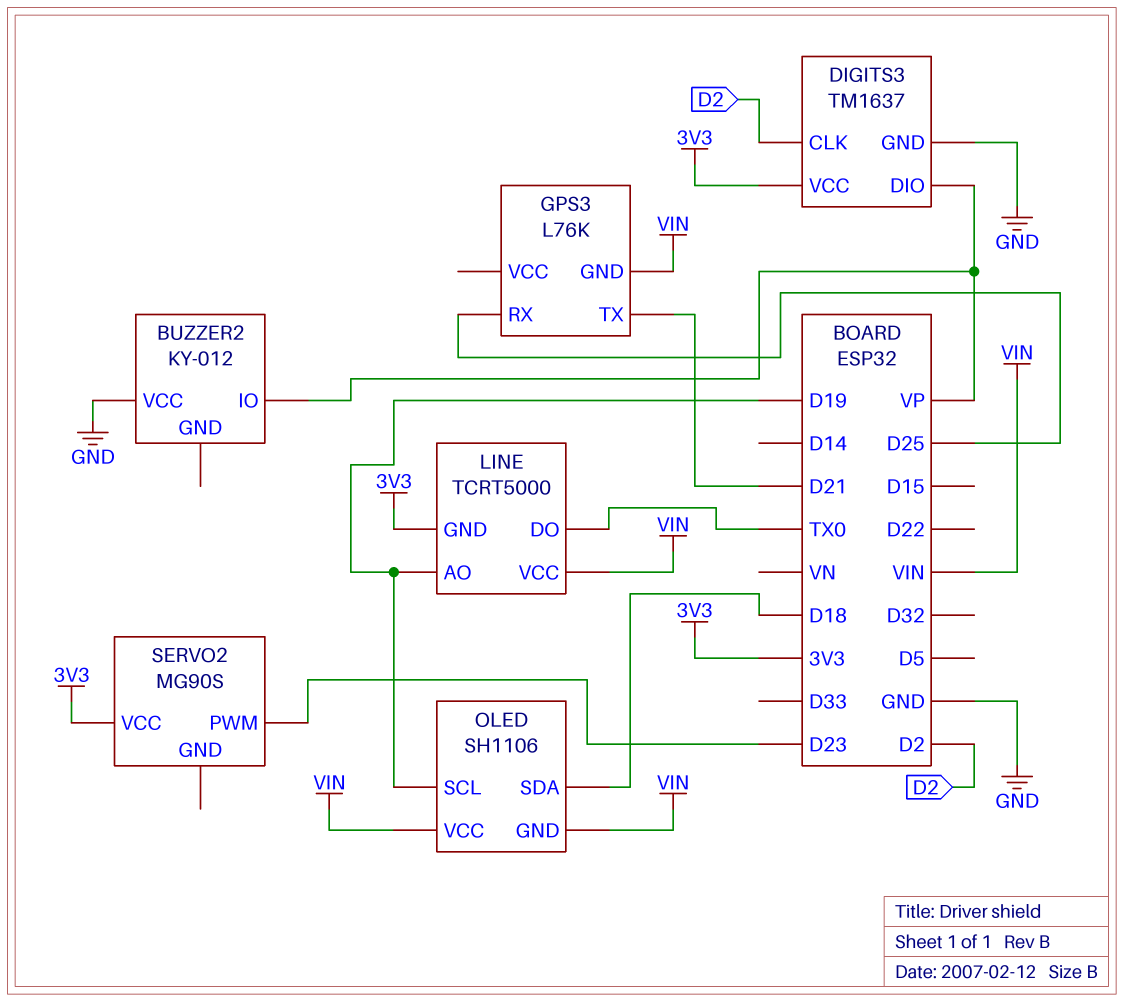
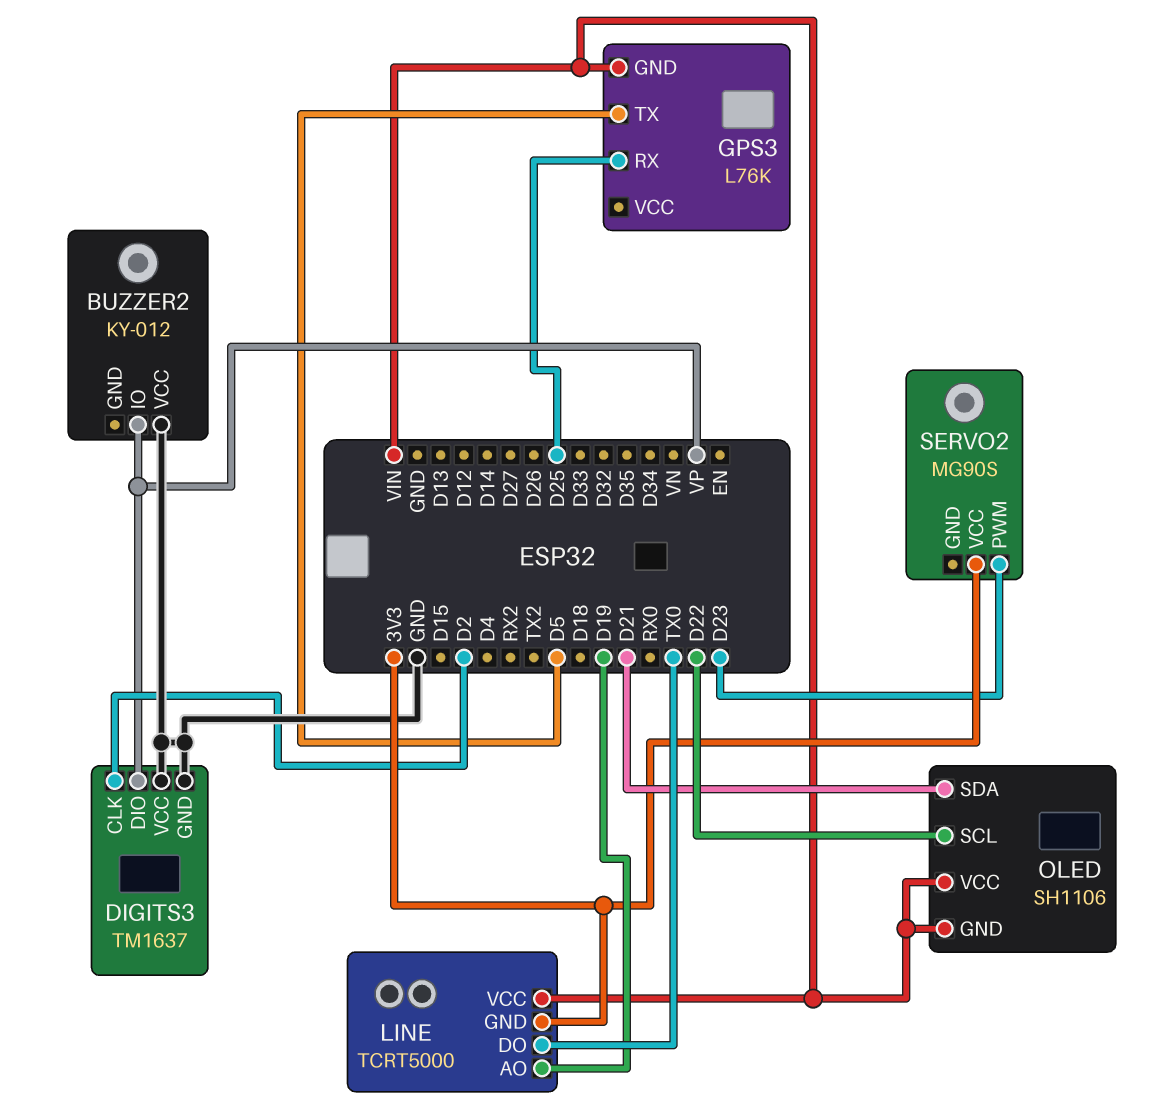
DIGITS3 pin VCC: 3V3 -> GND
GPS3 pin TX: D21 -> D5
OLED pin SCL: D19 -> D22
OLED pin SDA: D18 -> D21

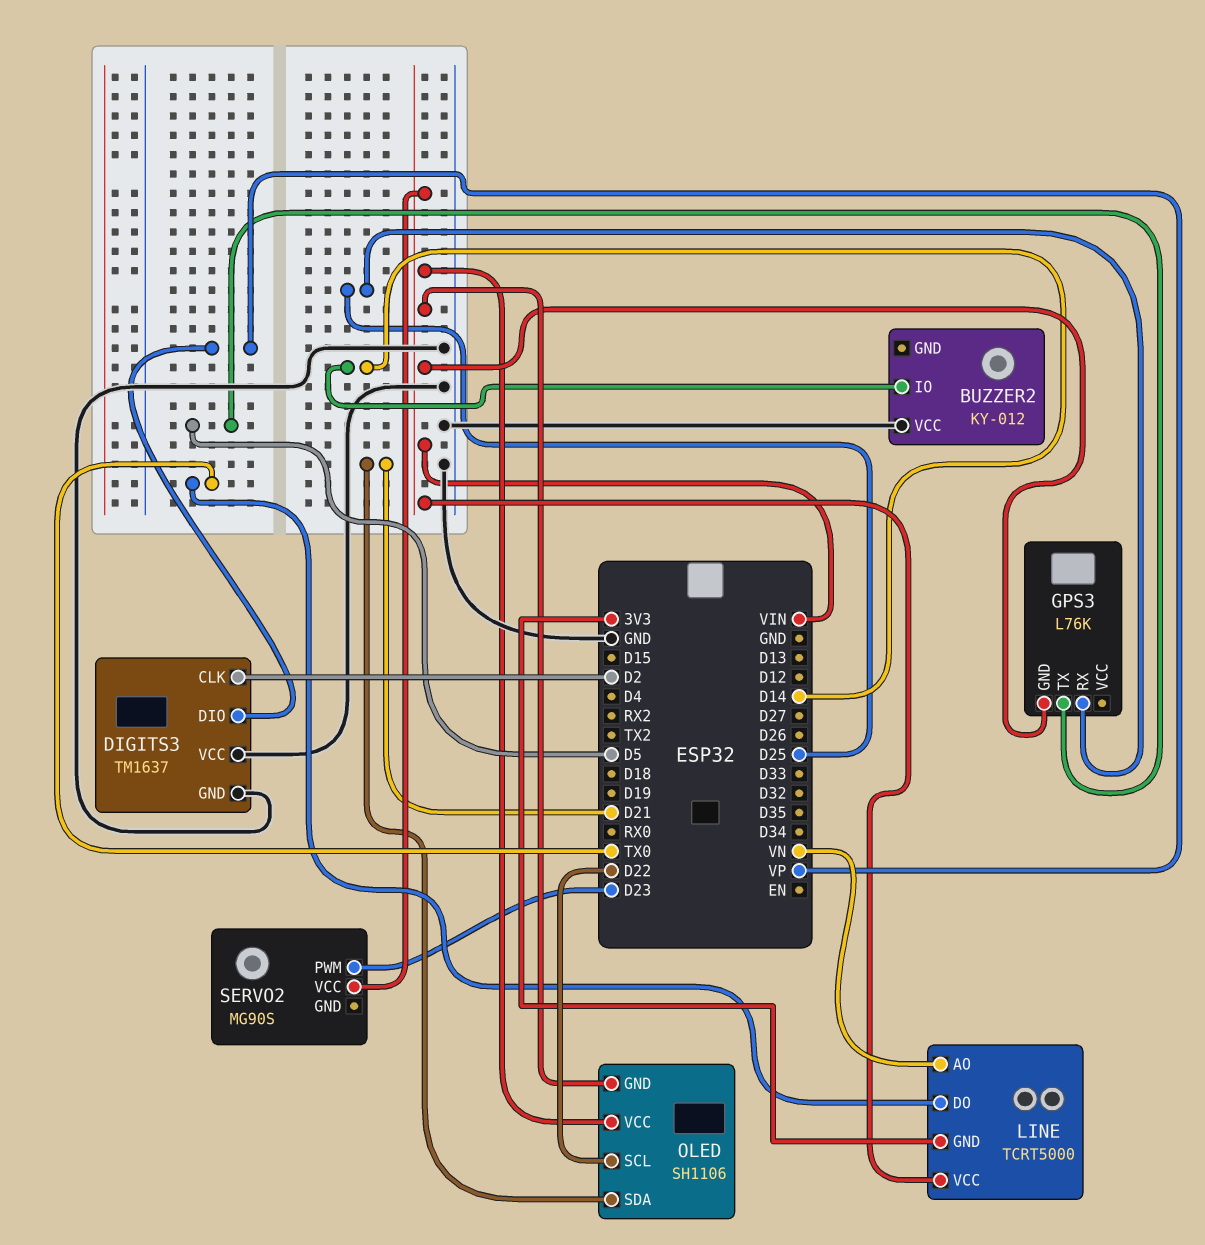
BUZZER2 pin IO: VP -> D14
LINE pin AO: D19 -> VN
SERVO2 pin VCC: 3V3 -> VIN

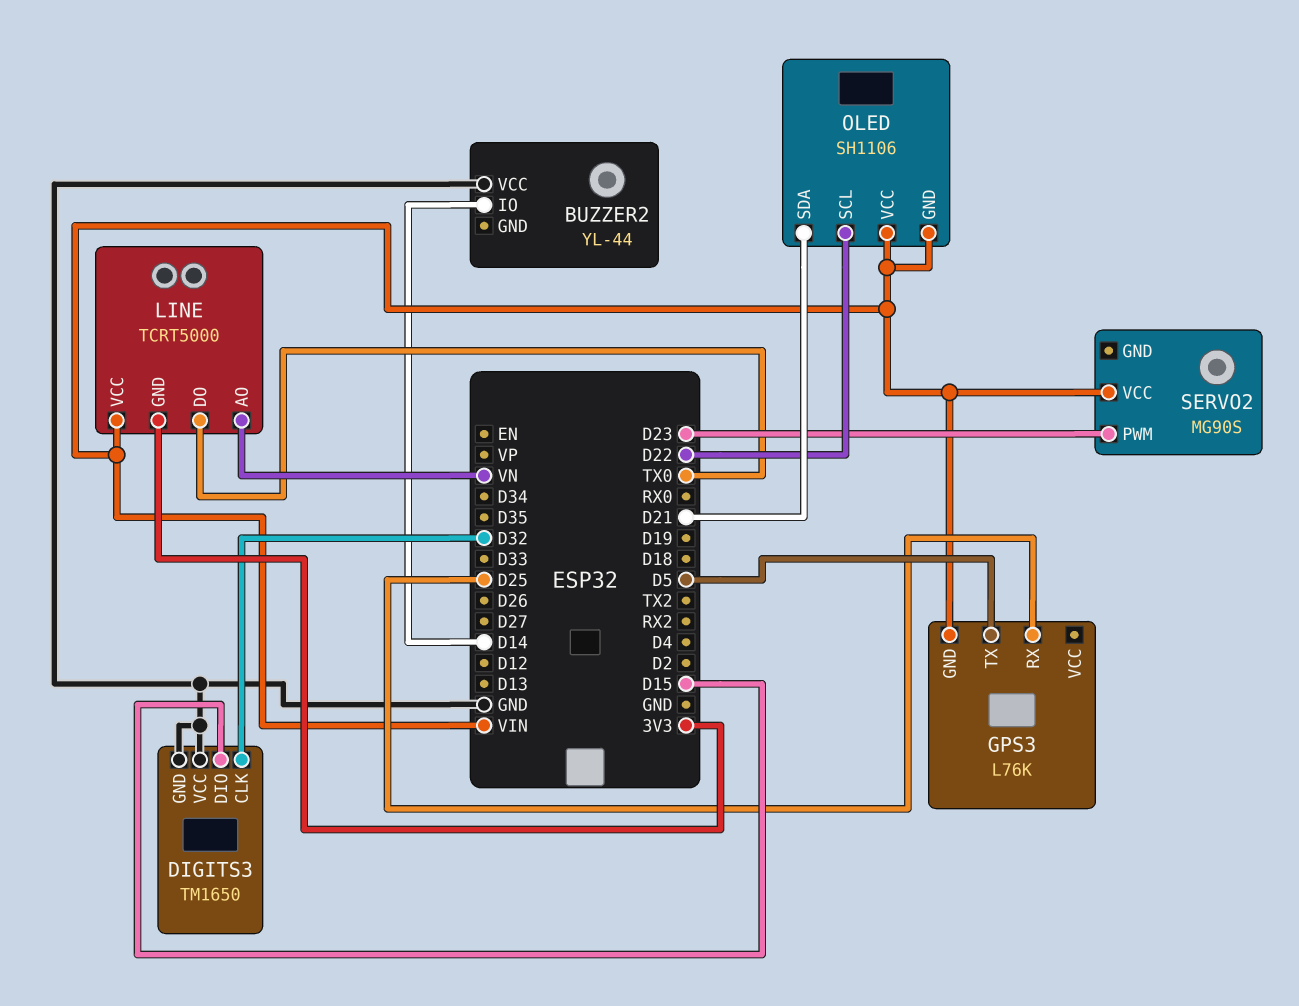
BUZZER2: KY-012 -> YL-44
DIGITS3: TM1637 -> TM1650
DIGITS3 pin CLK: D2 -> D32
DIGITS3 pin DIO: VP -> D15

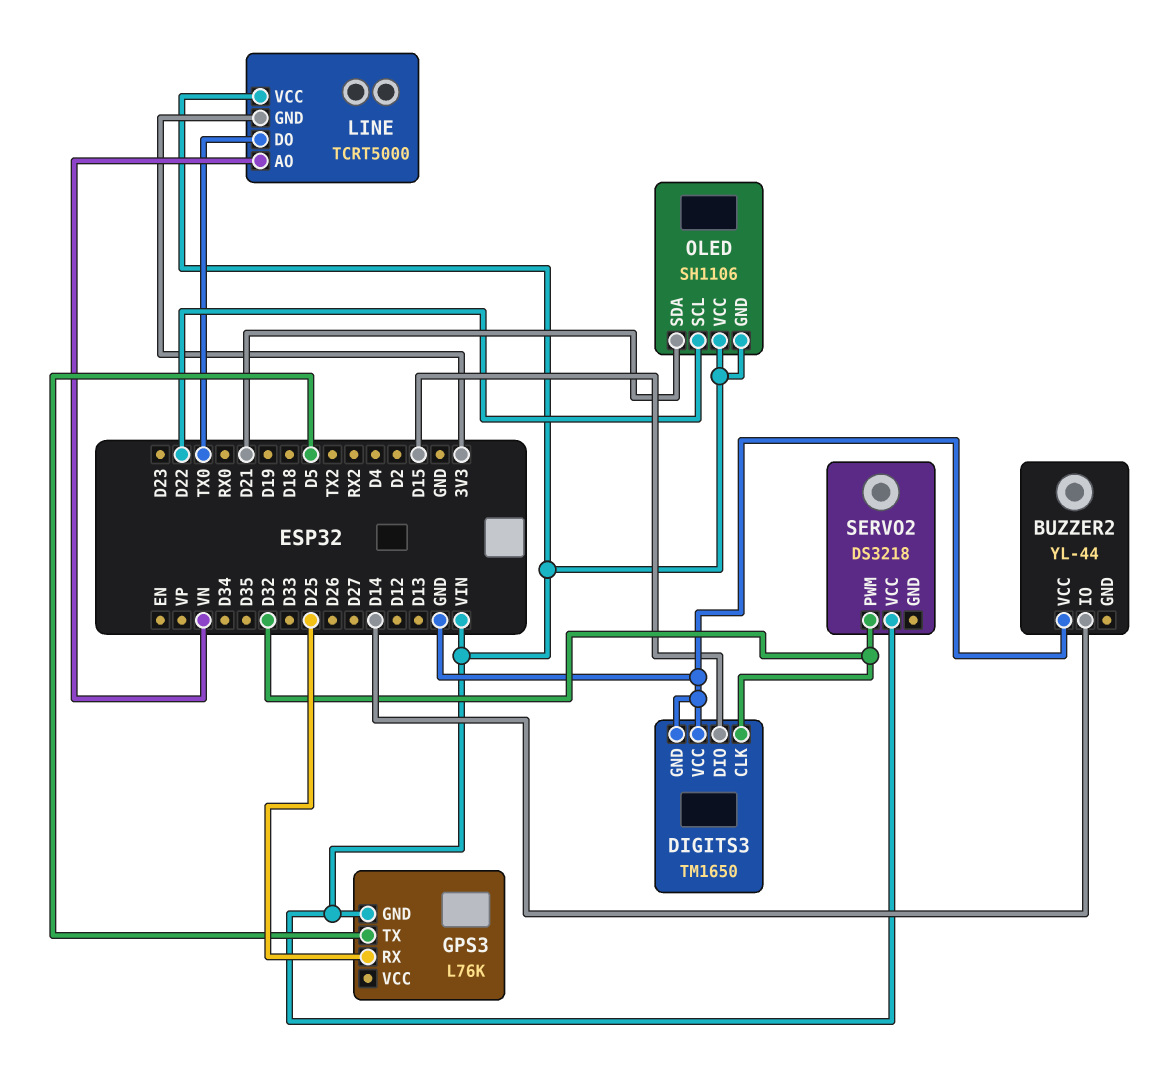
SERVO2: MG90S -> DS3218
SERVO2 pin PWM: D23 -> D32

